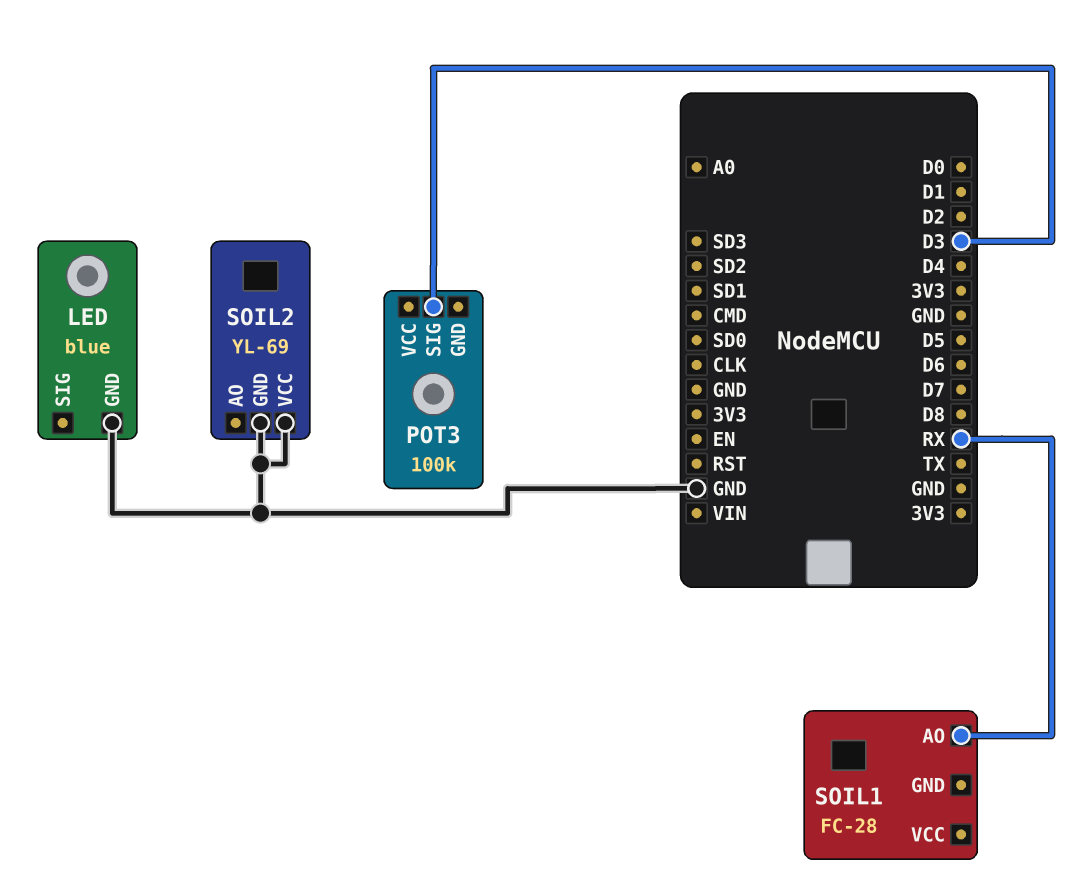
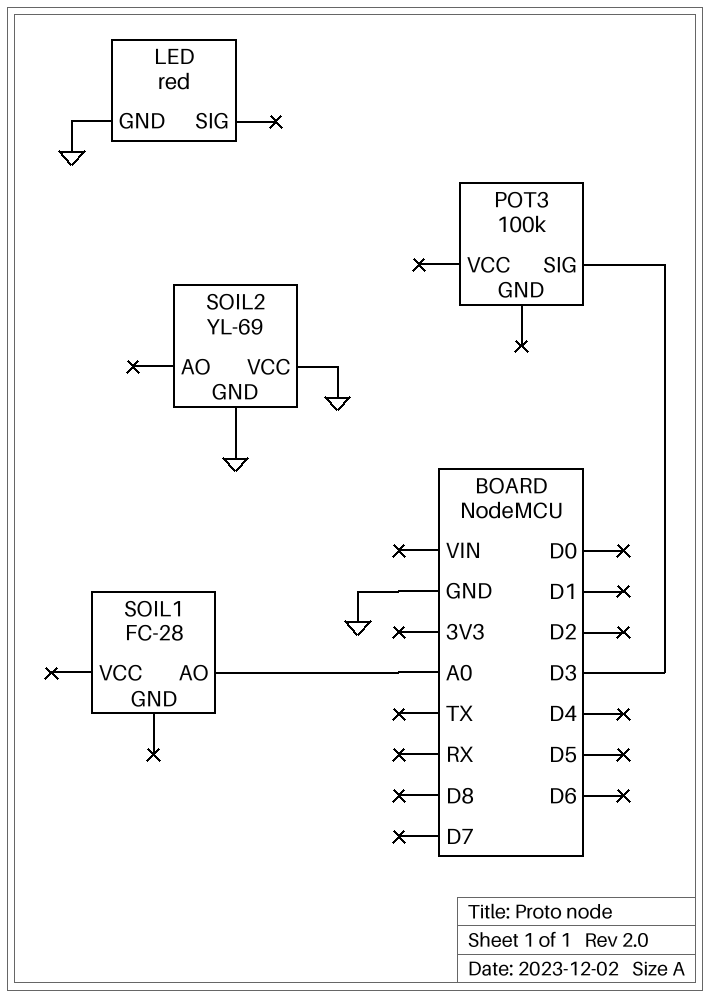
LED: blue -> red
SOIL1 pin AO: RX -> A0

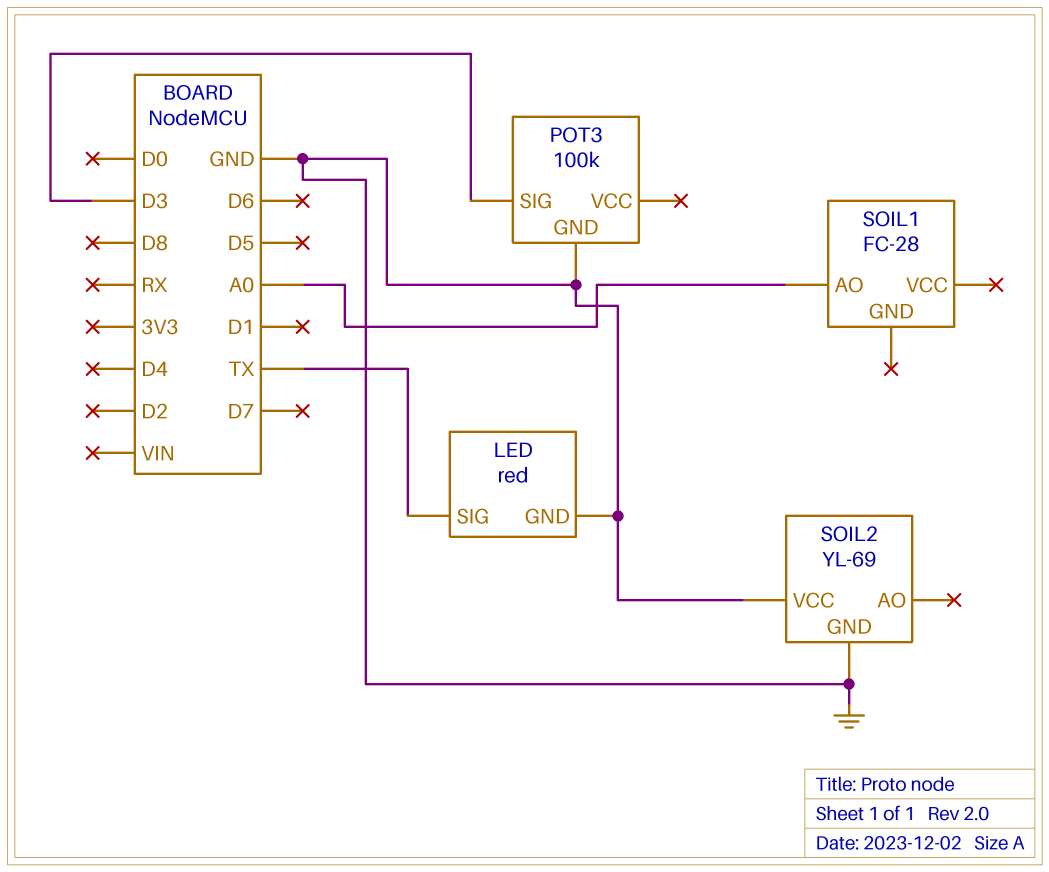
LED pin SIG: none -> TX
POT3 pin GND: none -> GND

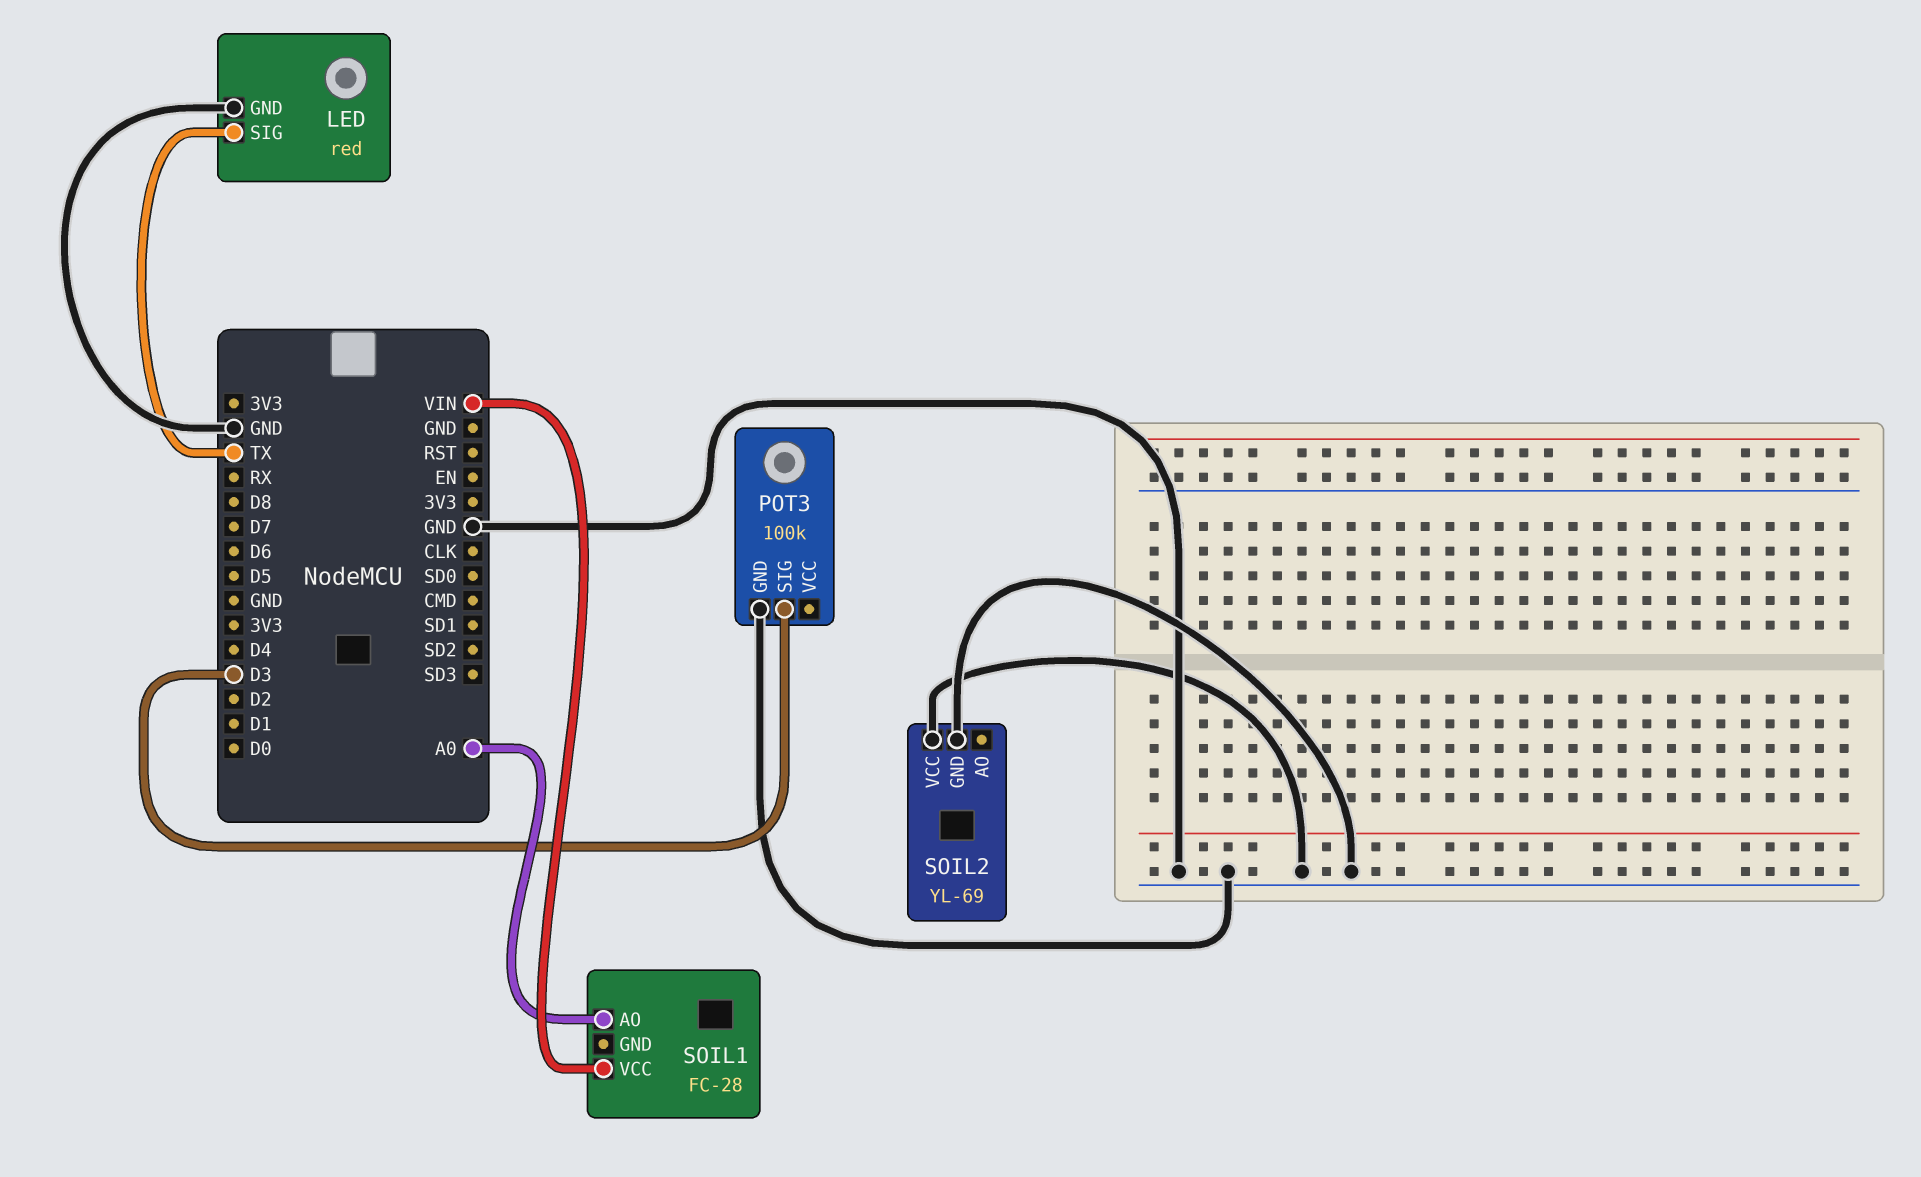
SOIL1 pin VCC: none -> VIN

